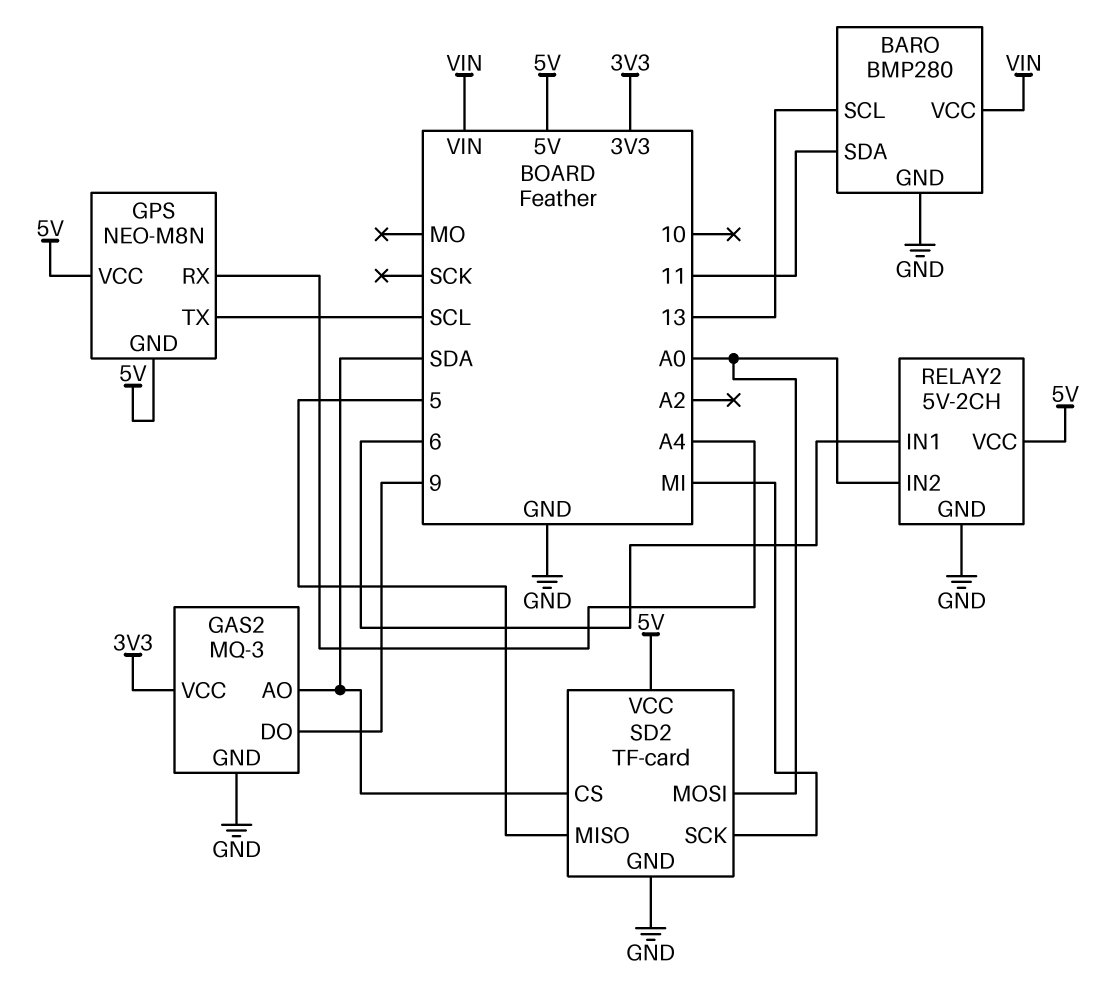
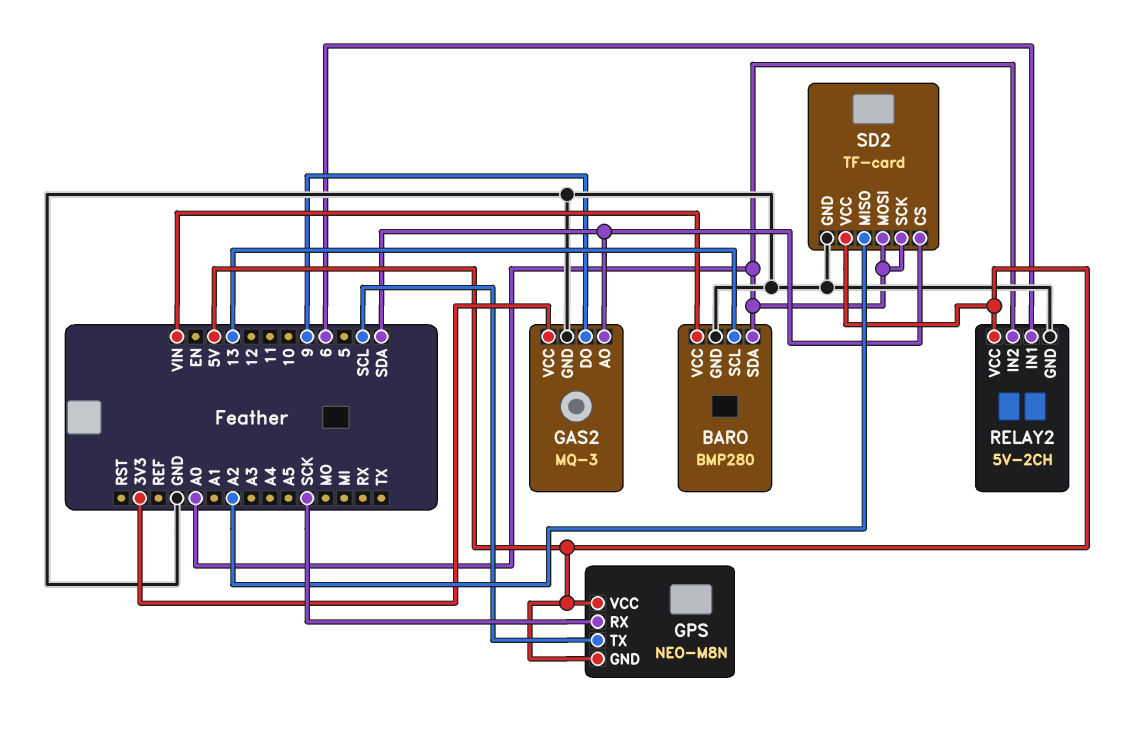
BARO pin SDA: 11 -> A0
GPS pin RX: A4 -> SCK
SD2 pin MISO: 5 -> A2
SD2 pin SCK: MI -> A0

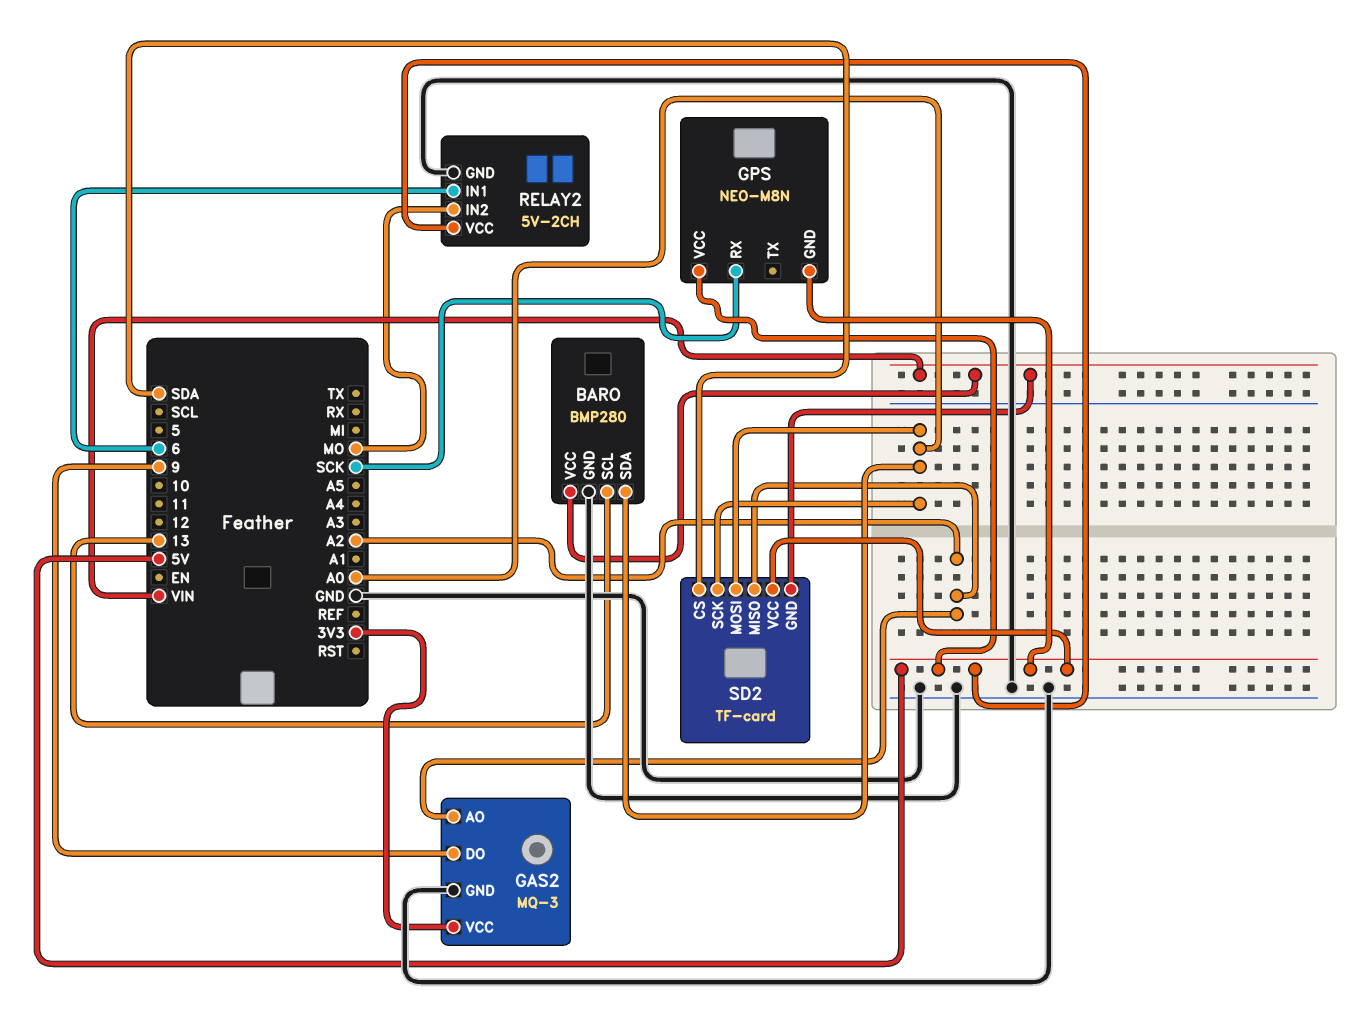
GAS2 pin AO: SDA -> A2
GPS pin TX: SCL -> none
RELAY2 pin IN2: A0 -> MO
SD2 pin GND: GND -> VIN

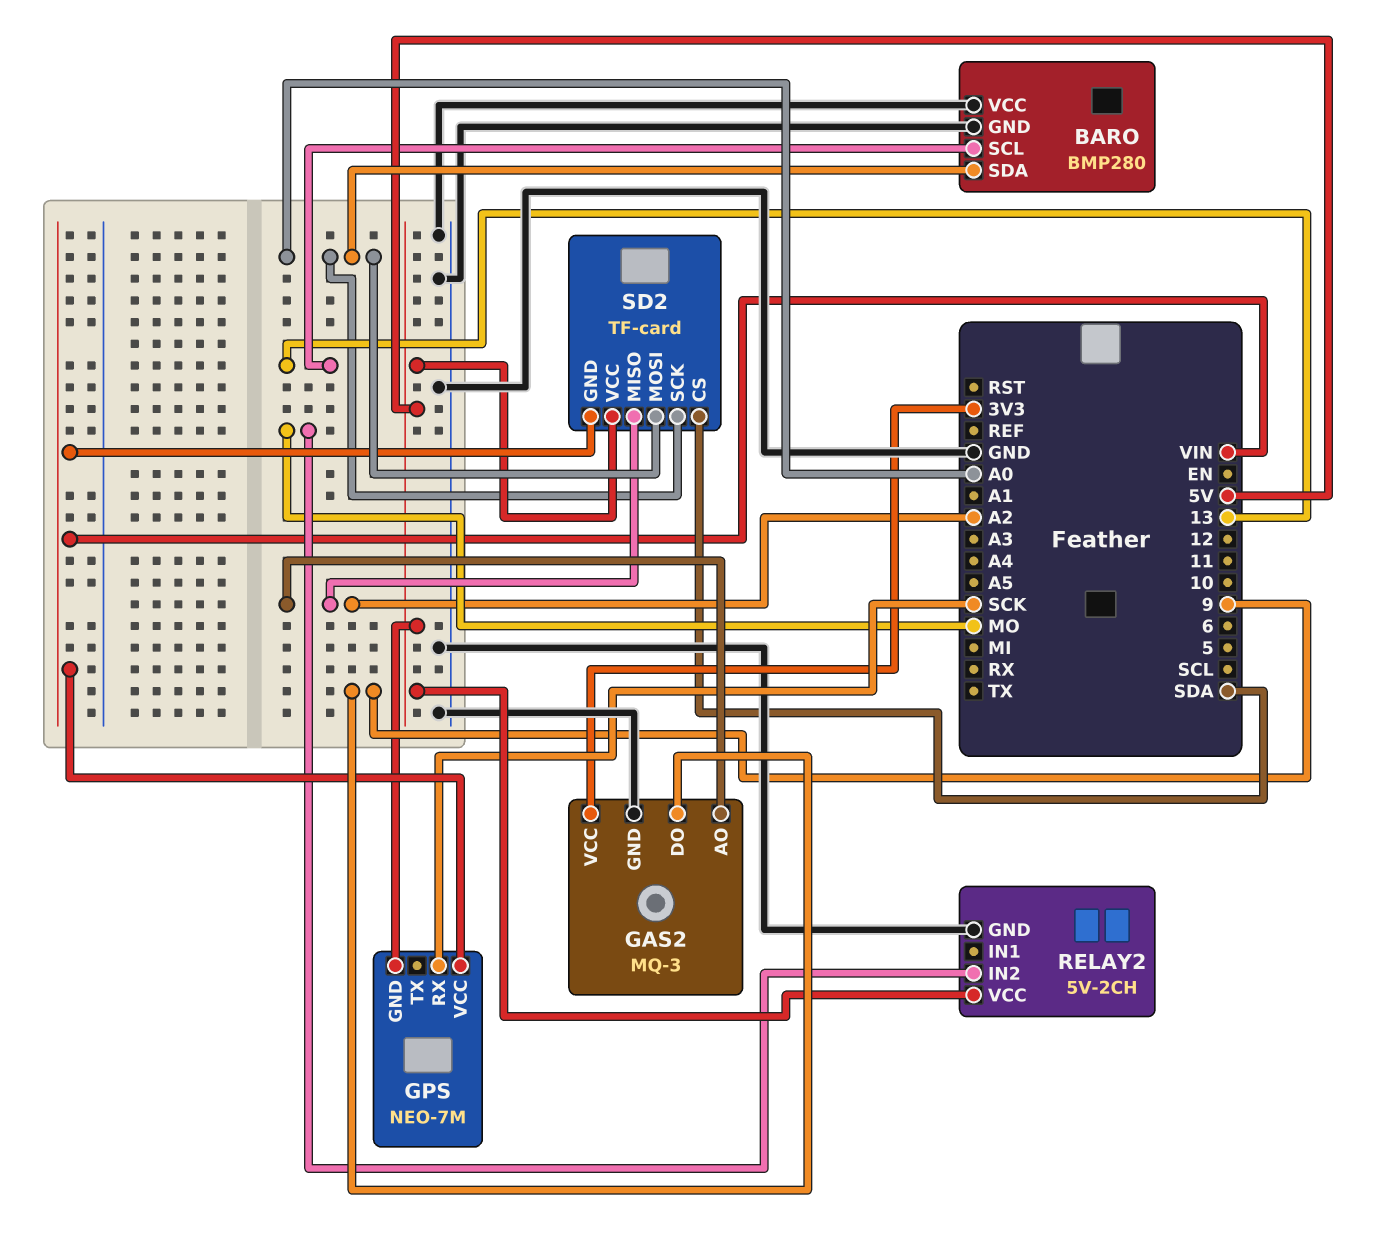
BARO pin VCC: VIN -> GND
GPS: NEO-M8N -> NEO-7M
GPS pin VCC: 5V -> VIN
RELAY2 pin IN1: 6 -> none

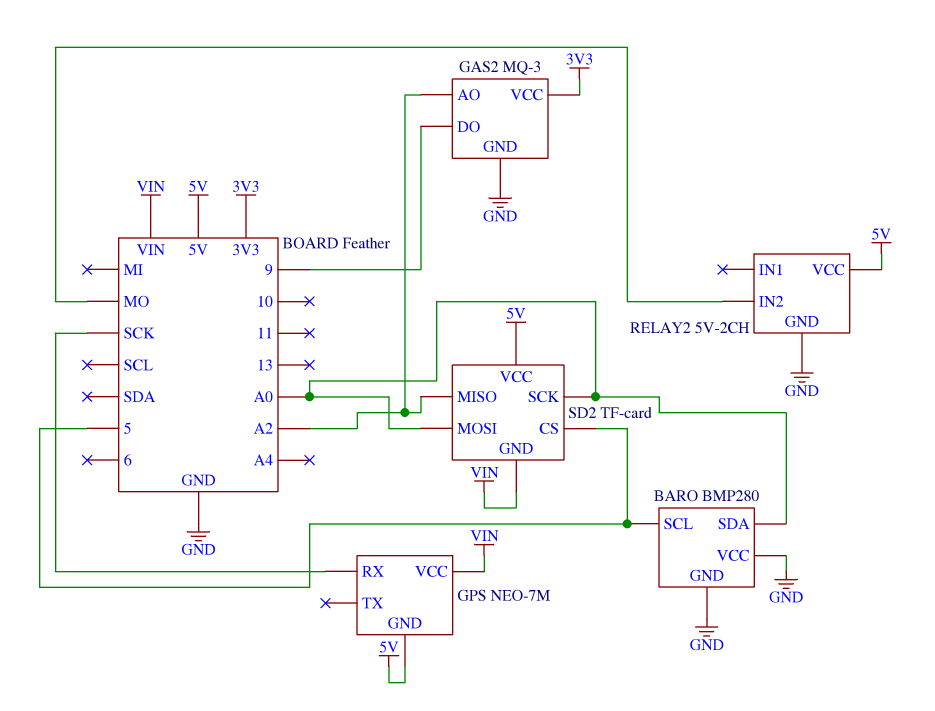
BARO pin SCL: 13 -> 5
SD2 pin CS: SDA -> 5

